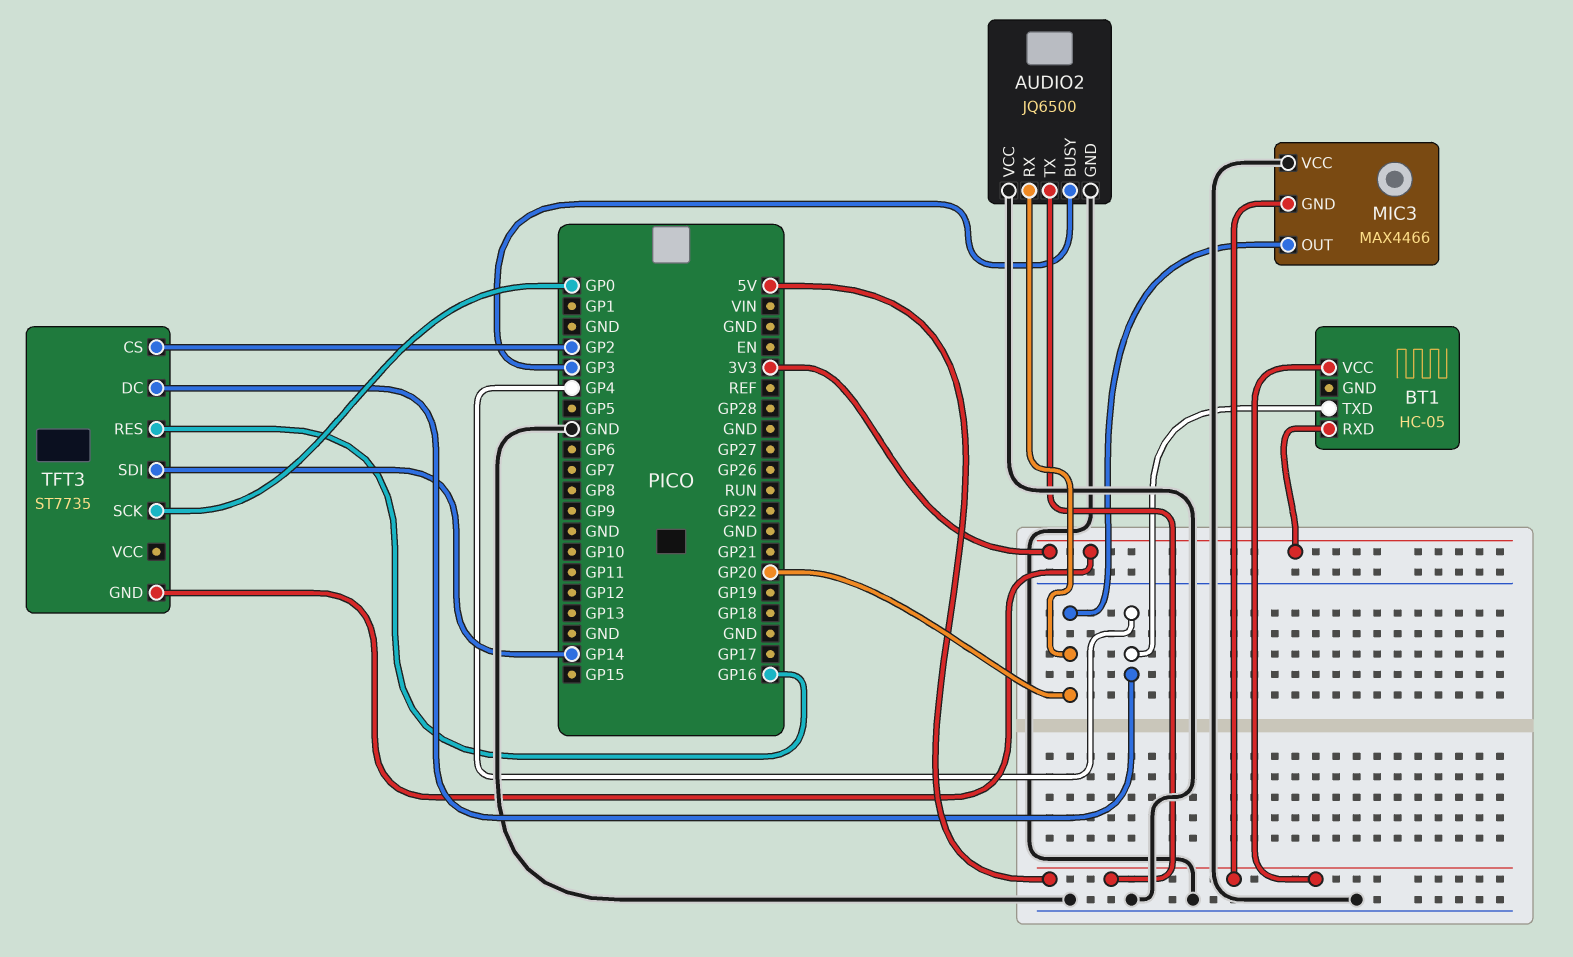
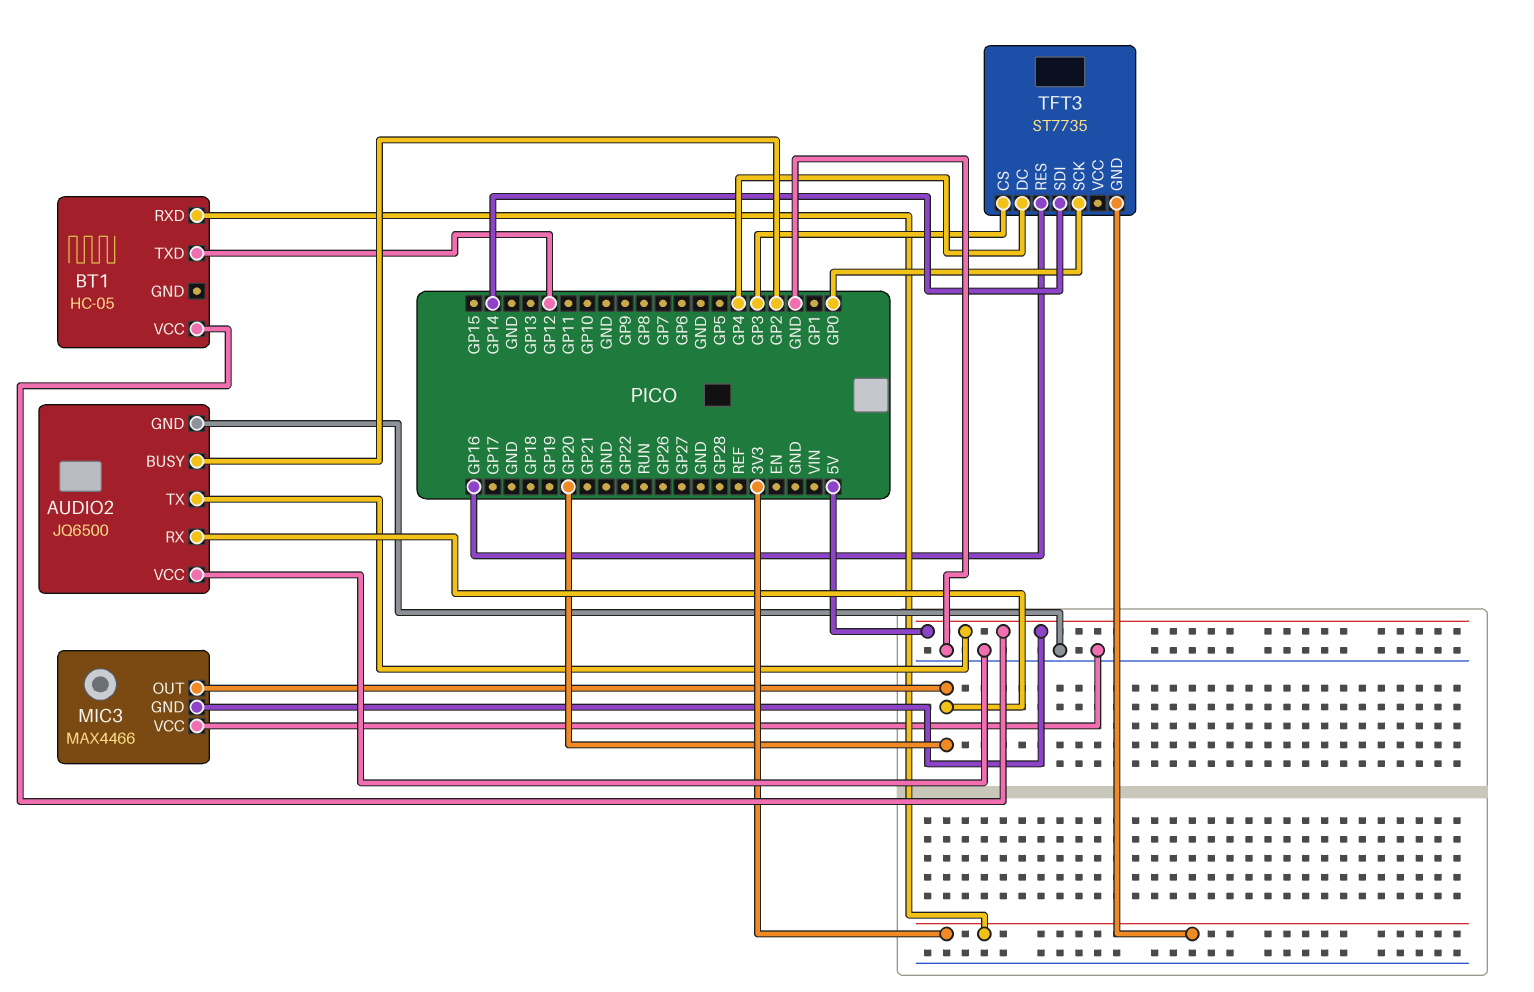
AUDIO2 pin BUSY: GP3 -> GP2
BT1 pin TXD: GP4 -> GP12
TFT3 pin CS: GP2 -> GP3

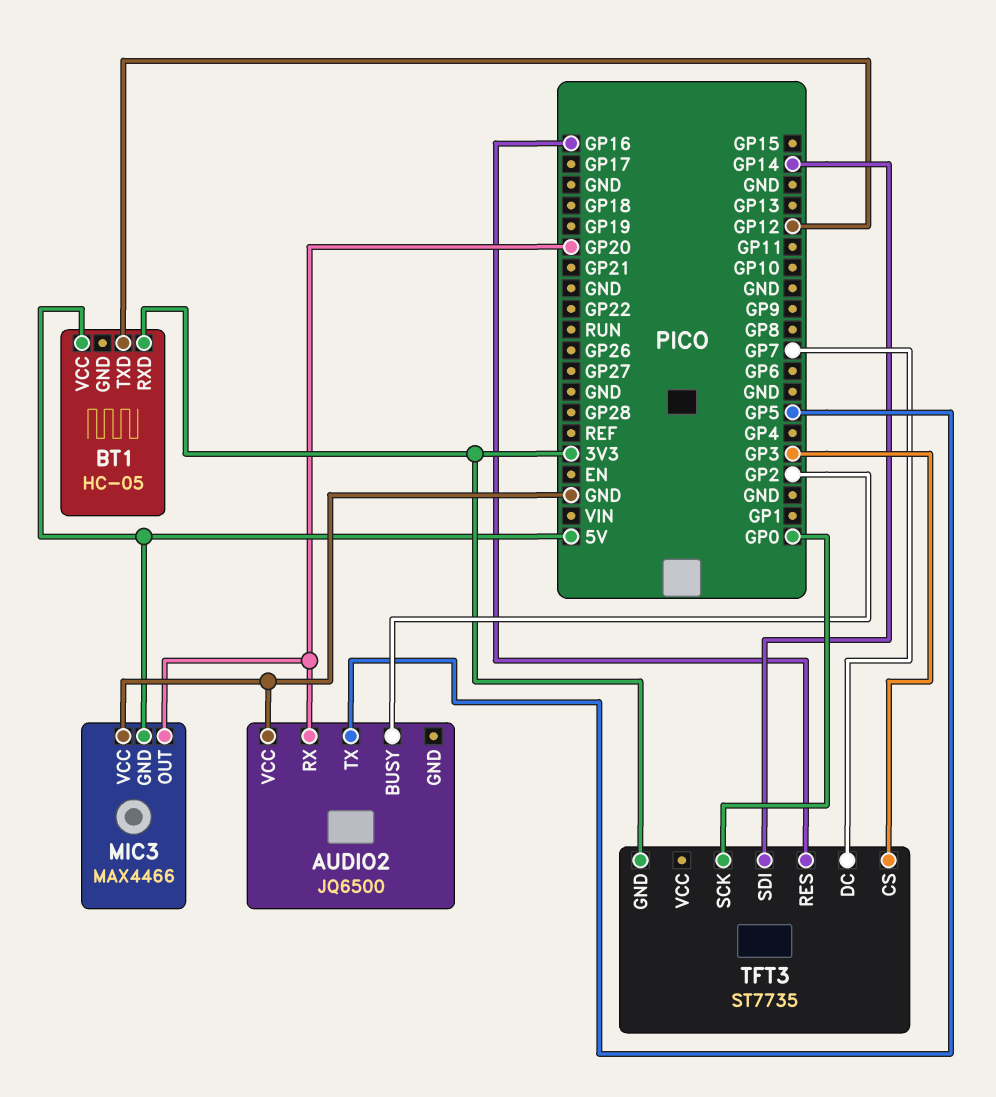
AUDIO2 pin GND: GND -> none
AUDIO2 pin TX: 5V -> GP5
TFT3 pin DC: GP4 -> GP7

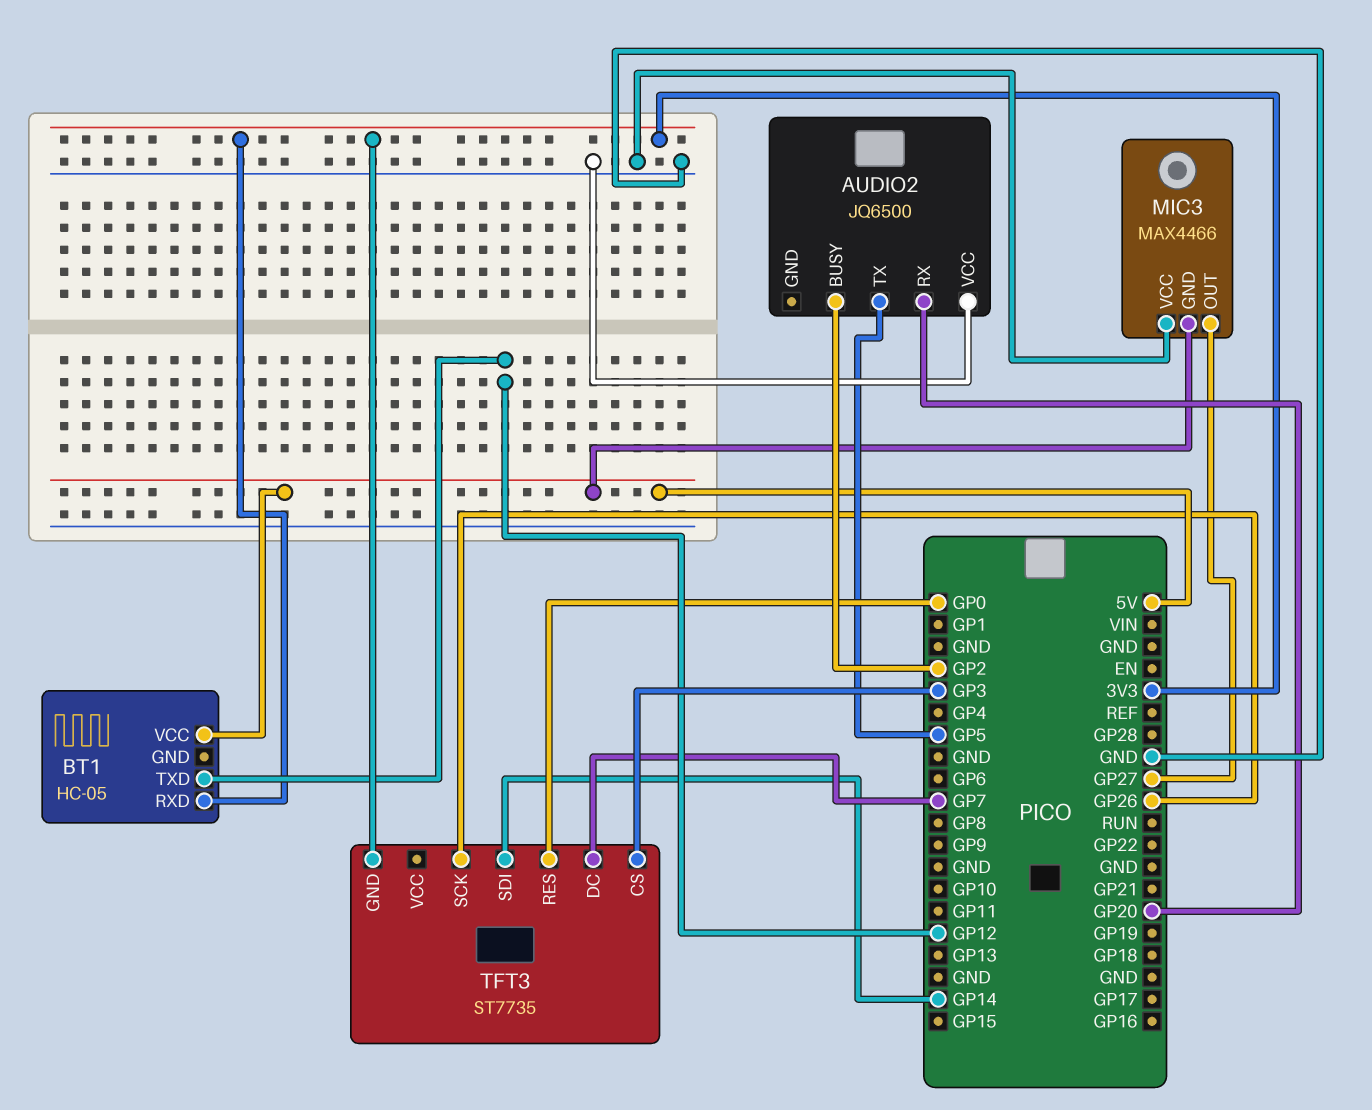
MIC3 pin OUT: GP20 -> GP27
TFT3 pin RES: GP16 -> GP0
TFT3 pin SCK: GP0 -> GP26

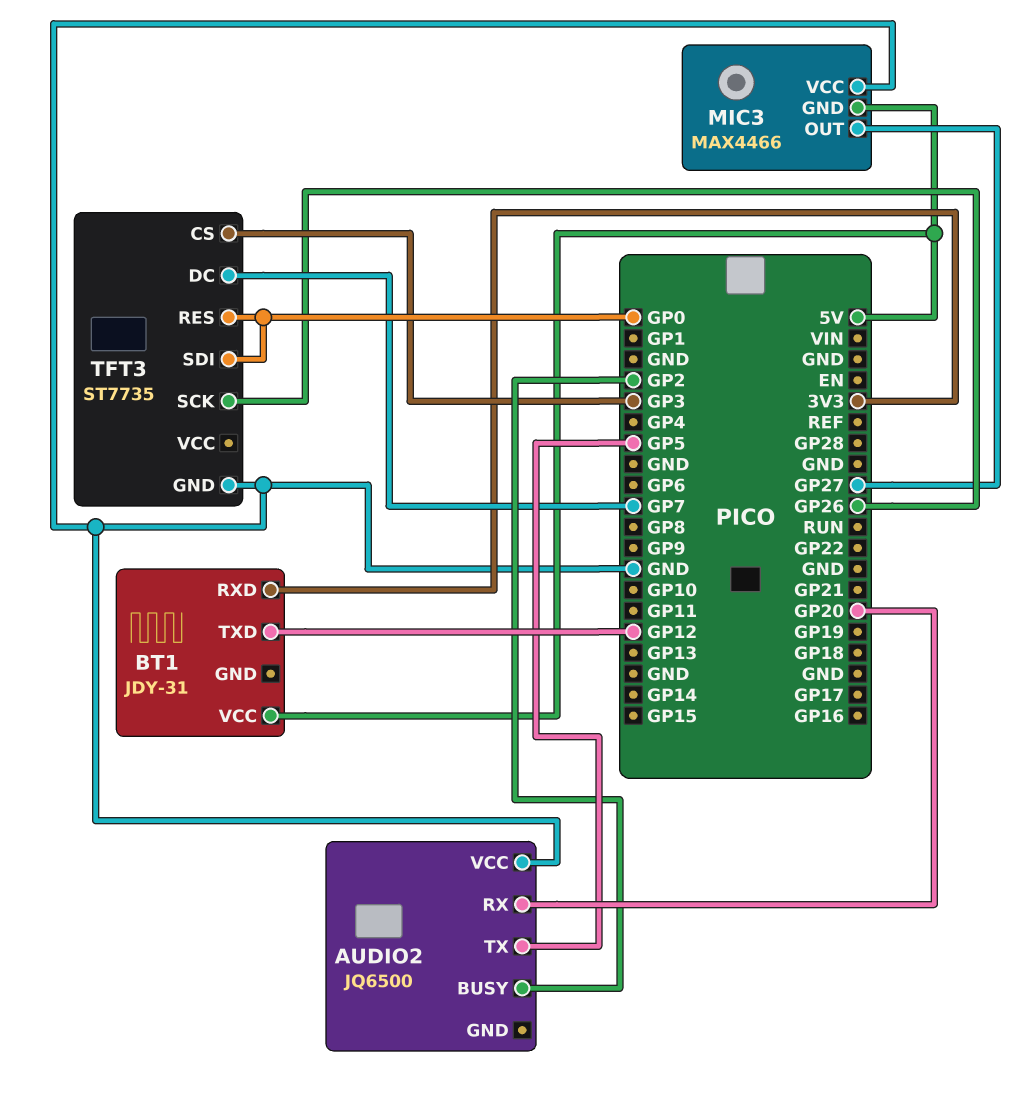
BT1: HC-05 -> JDY-31
TFT3 pin GND: 3V3 -> GND
TFT3 pin SDI: GP14 -> GP0

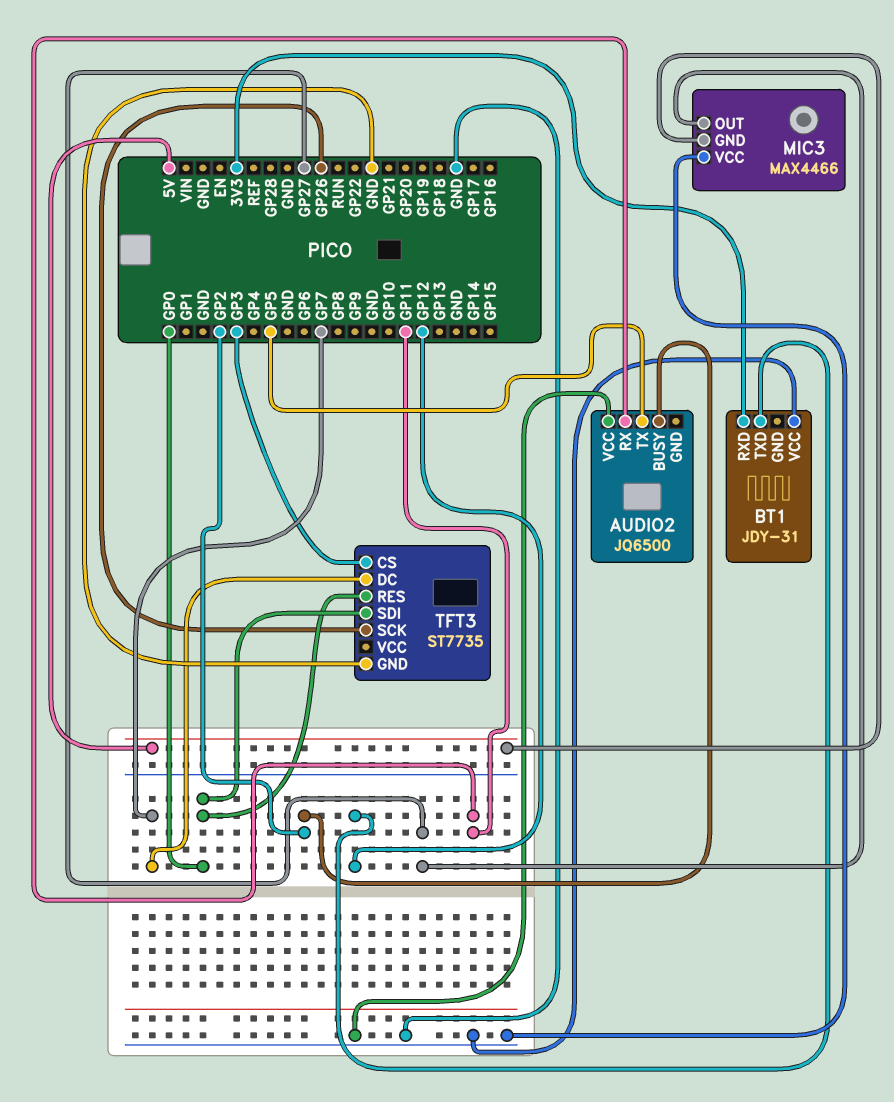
AUDIO2 pin RX: GP20 -> GP11
BT1 pin VCC: 5V -> GND

